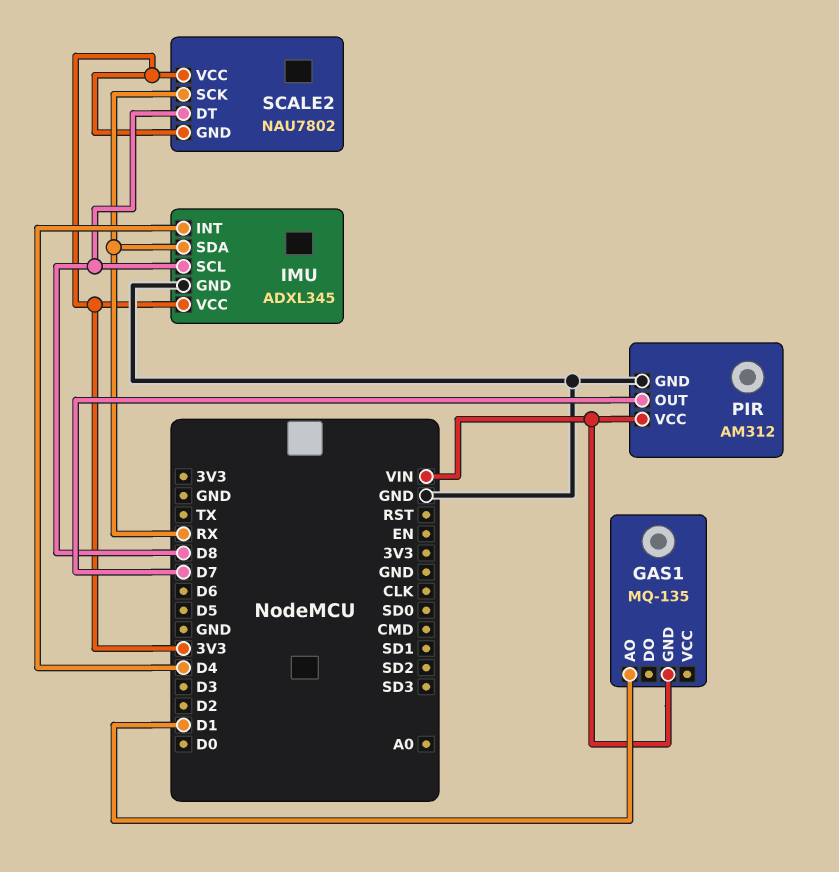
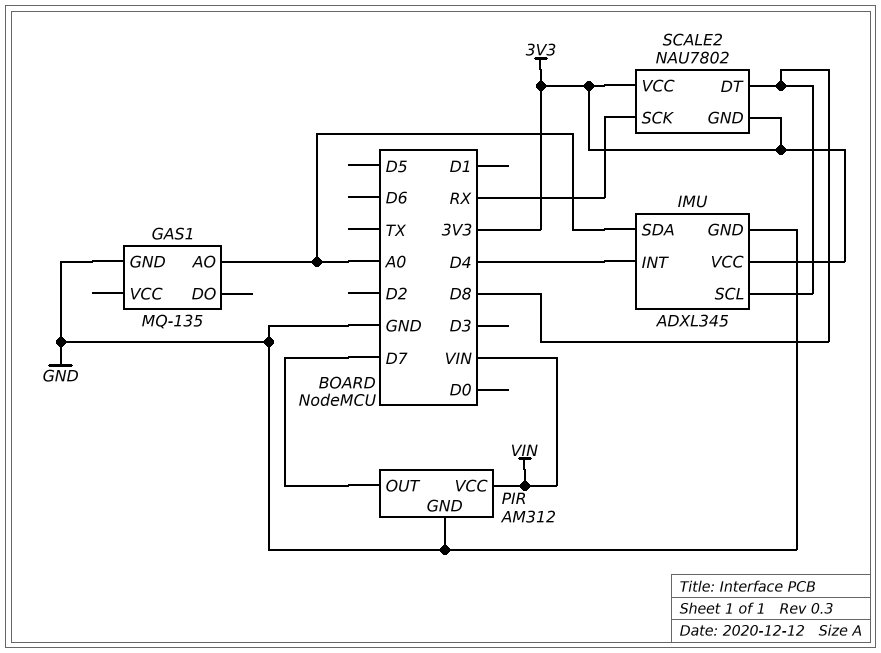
GAS1 pin AO: D1 -> A0
GAS1 pin GND: VIN -> GND
IMU pin SDA: RX -> A0

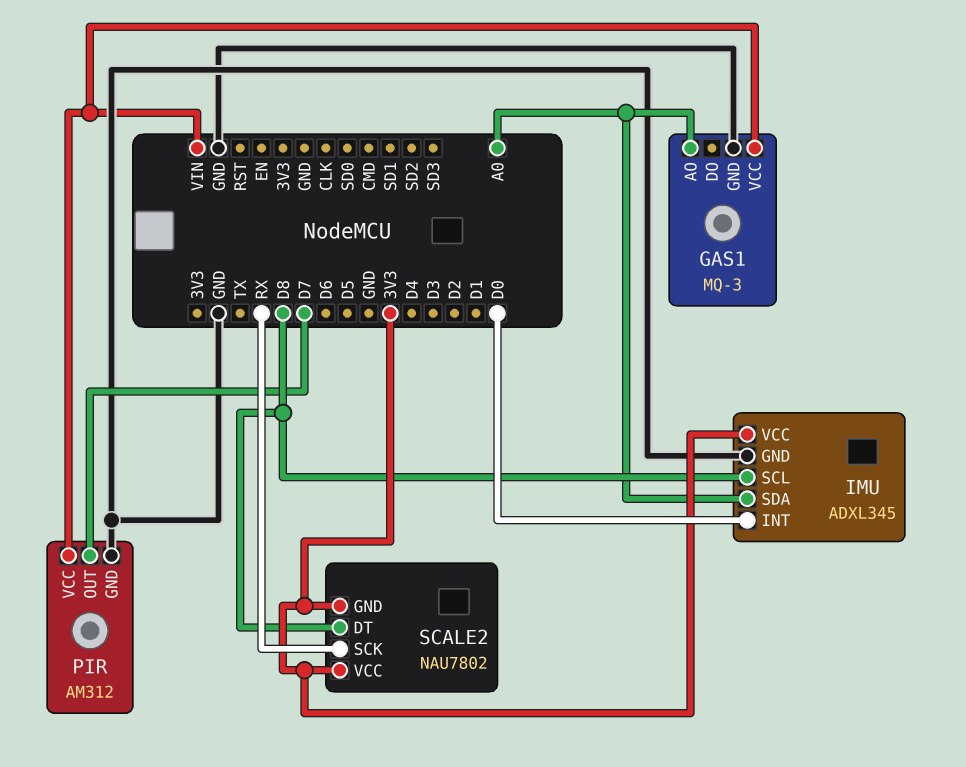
GAS1: MQ-135 -> MQ-3
GAS1 pin VCC: none -> VIN
IMU pin INT: D4 -> D0

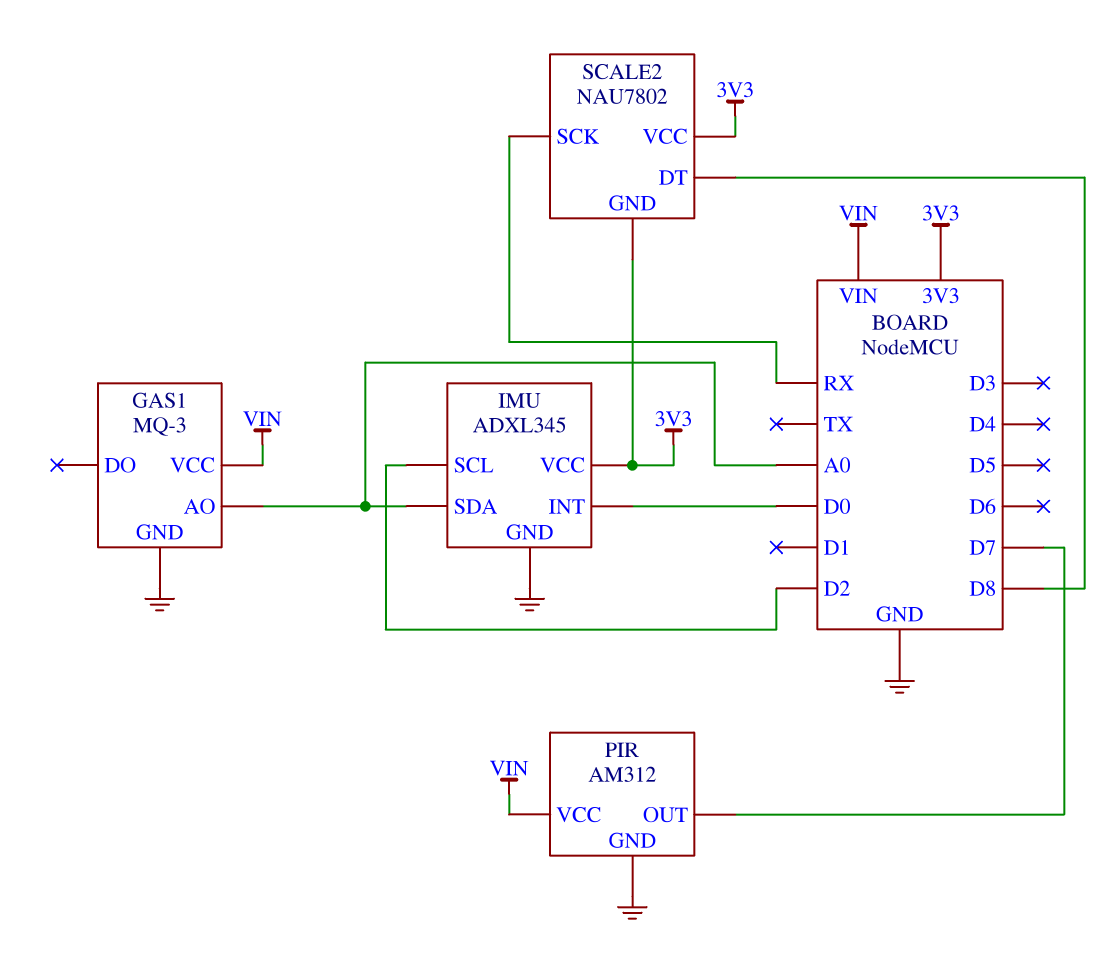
IMU pin SCL: D8 -> D2

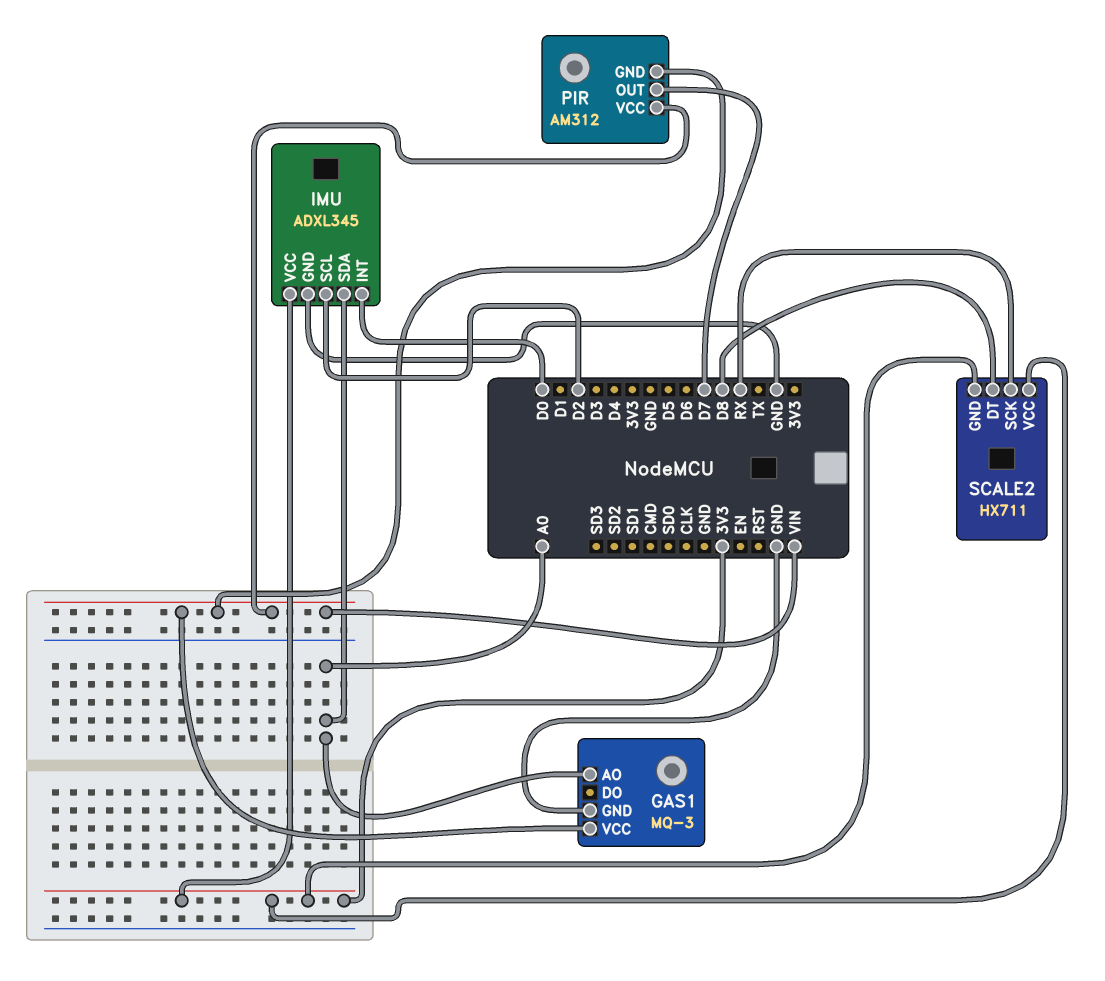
PIR pin GND: GND -> VIN
SCALE2: NAU7802 -> HX711

